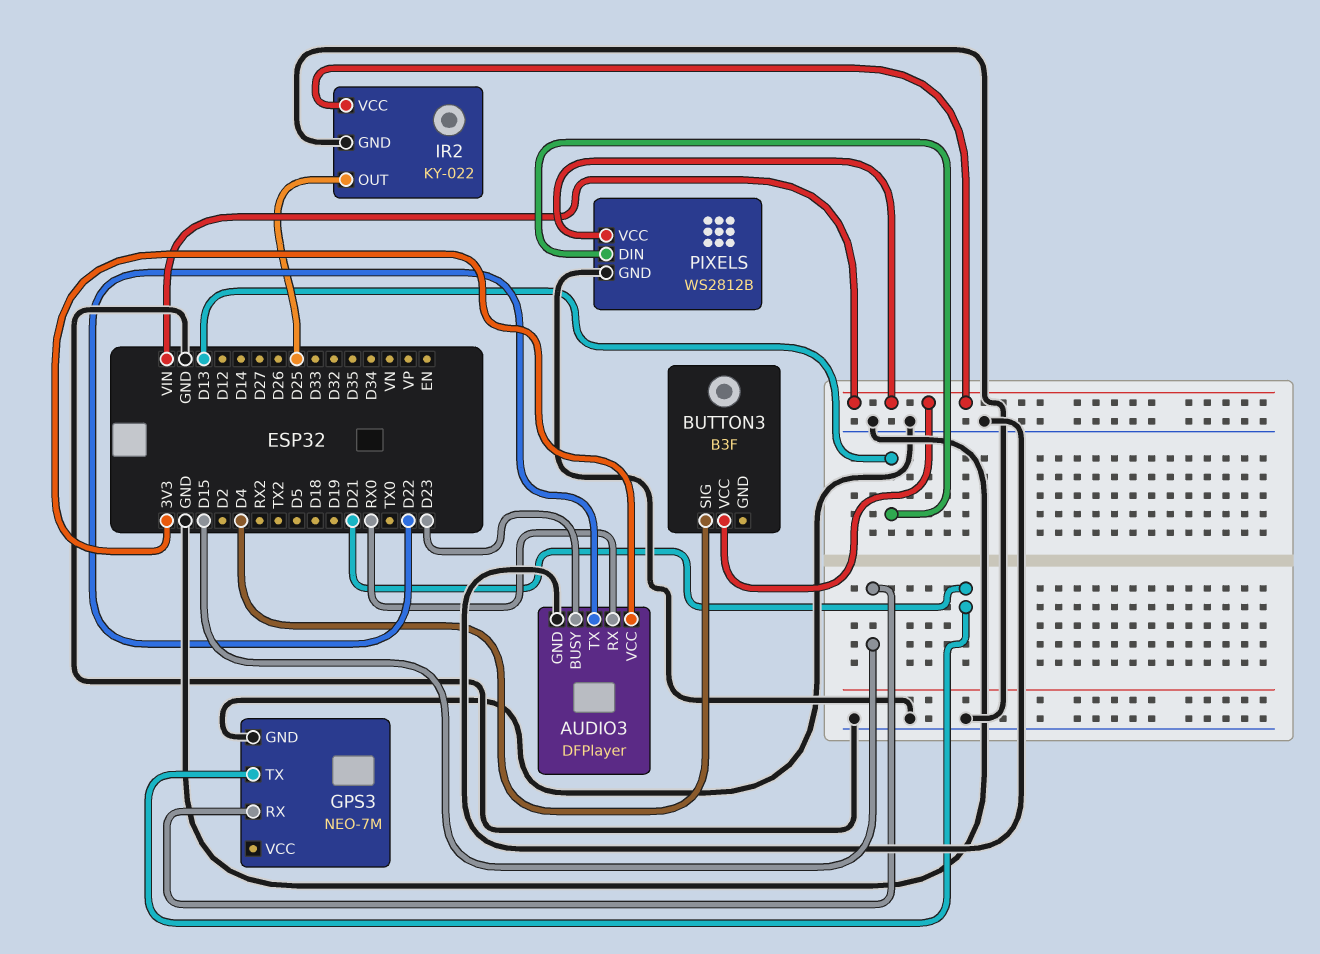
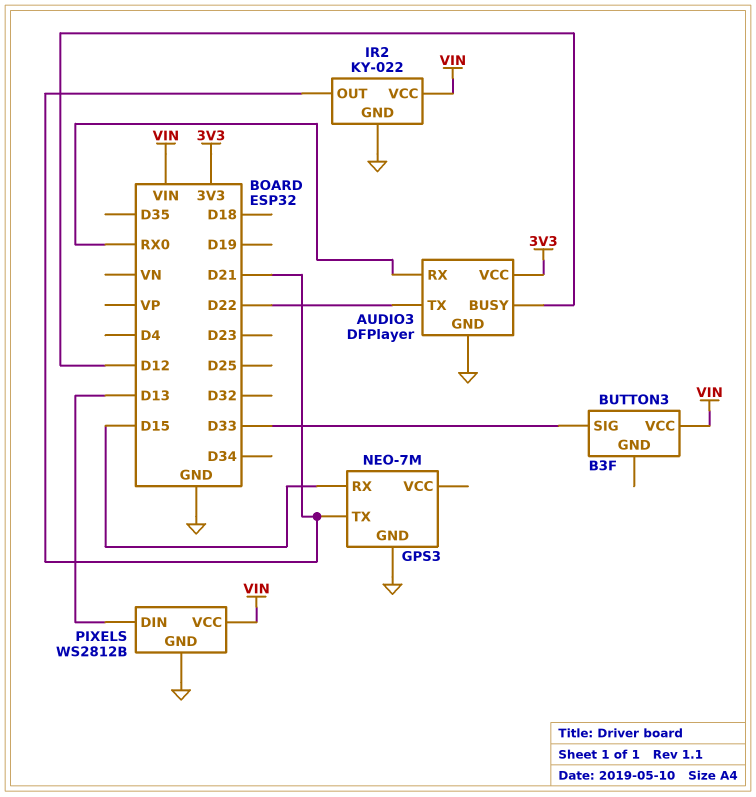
AUDIO3 pin BUSY: D23 -> D12
BUTTON3 pin SIG: D4 -> D33
IR2 pin OUT: D25 -> D21

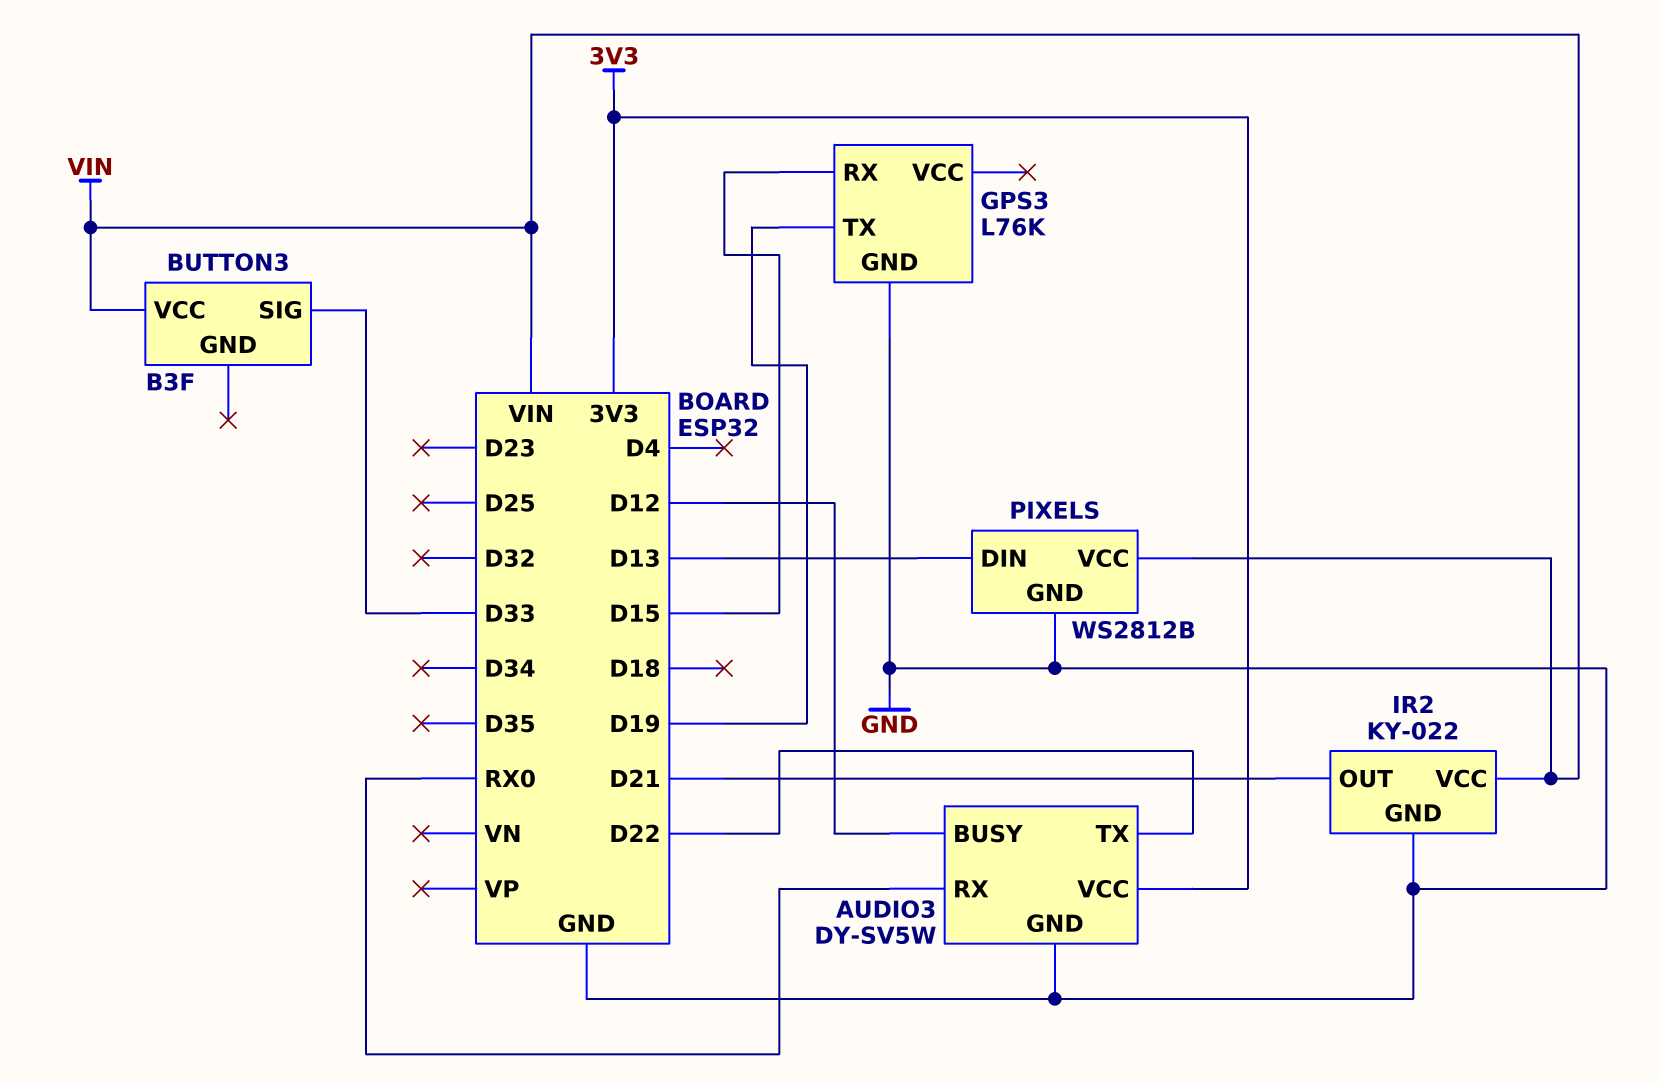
AUDIO3: DFPlayer -> DY-SV5W
GPS3: NEO-7M -> L76K
GPS3 pin TX: D21 -> D19

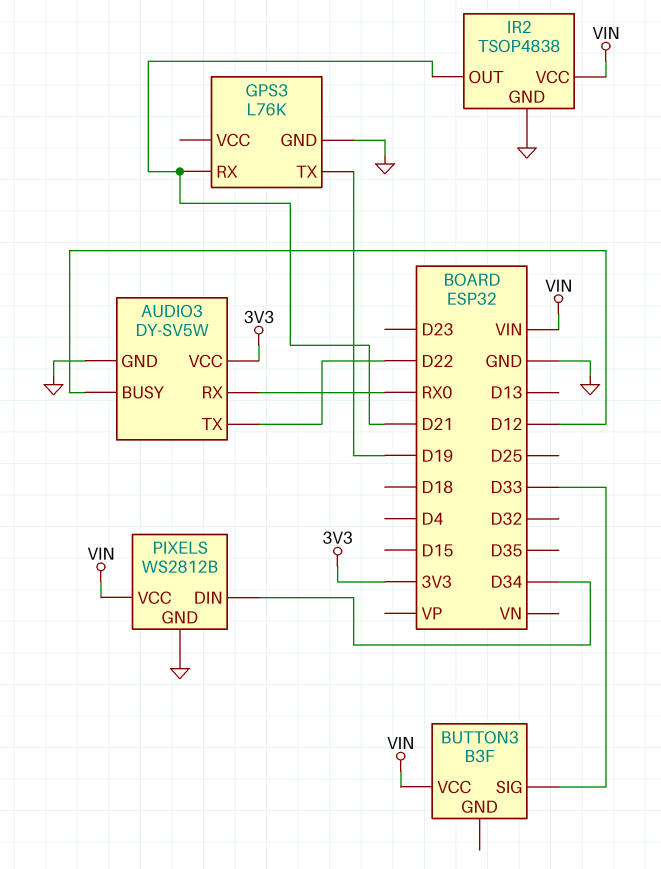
GPS3 pin RX: D15 -> D21
IR2: KY-022 -> TSOP4838
PIXELS pin DIN: D13 -> D34

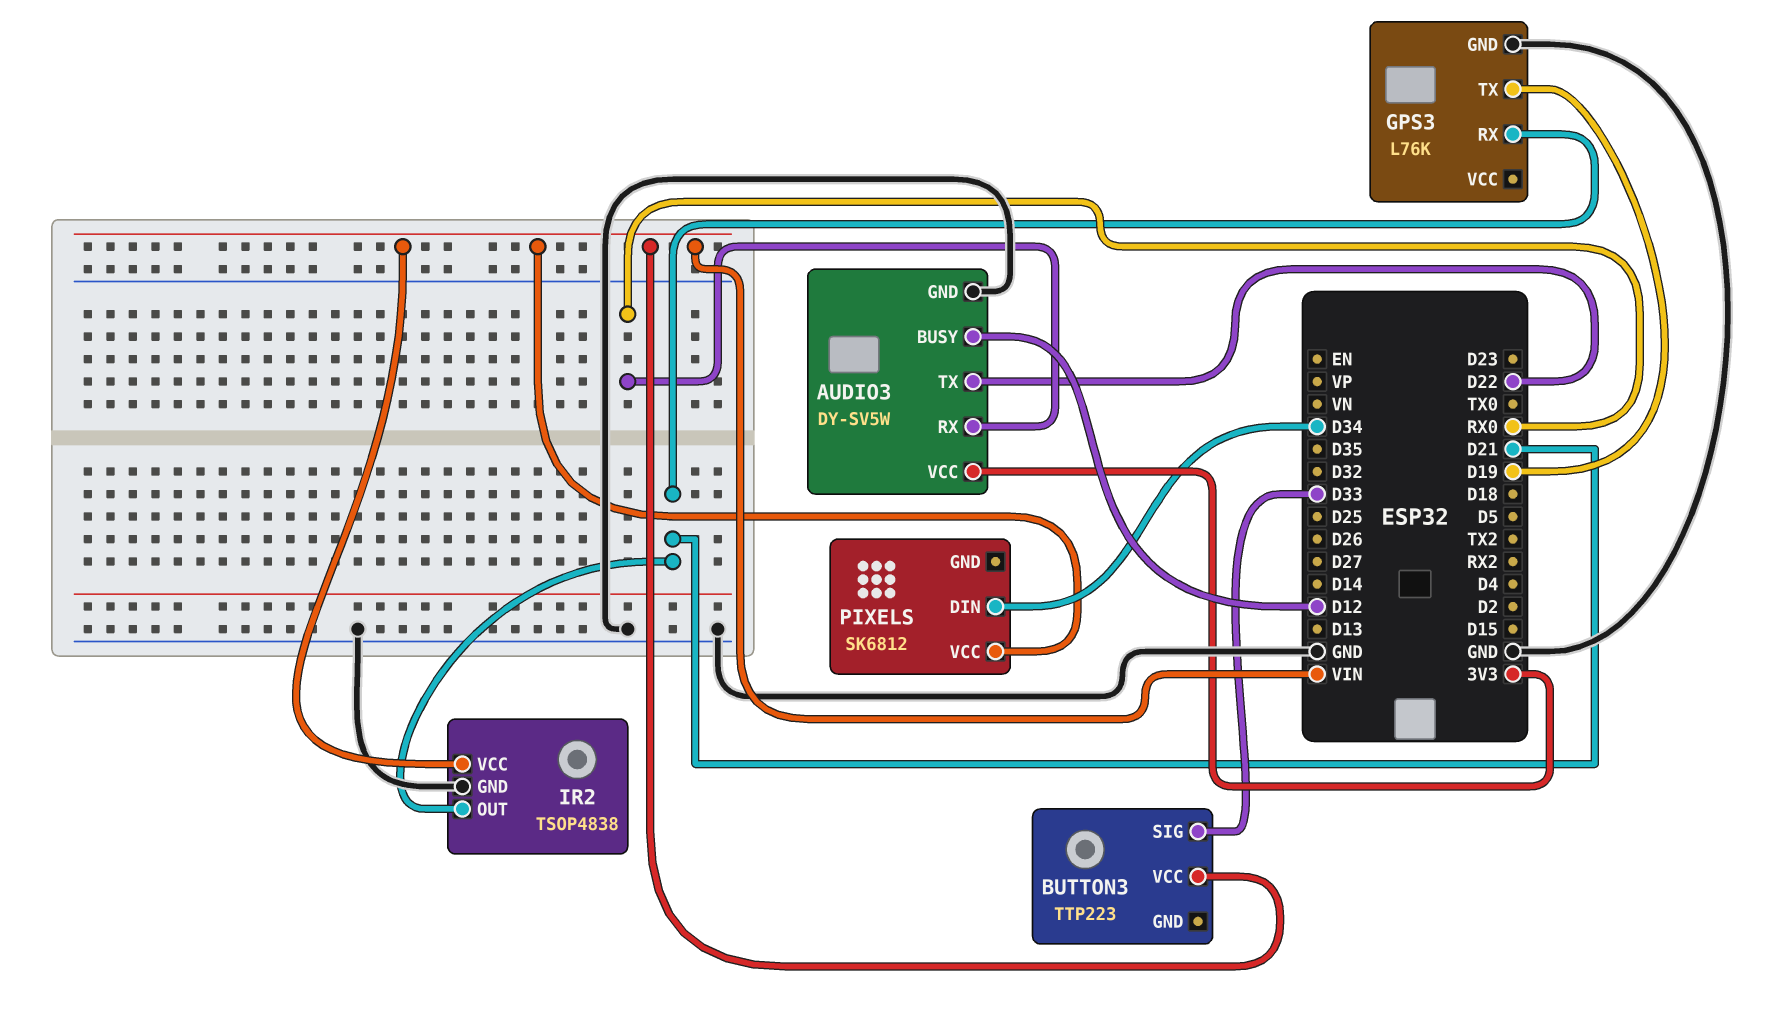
BUTTON3: B3F -> TTP223
PIXELS: WS2812B -> SK6812
PIXELS pin GND: GND -> none

